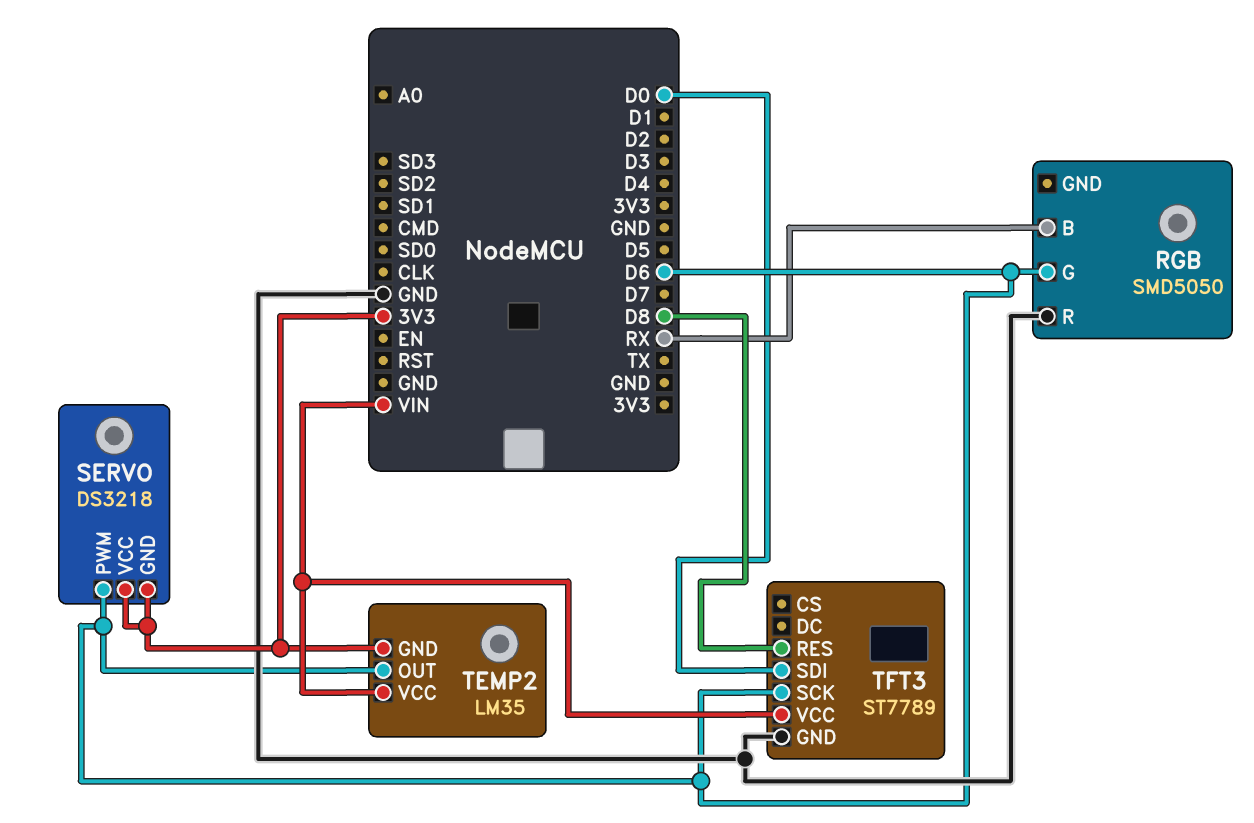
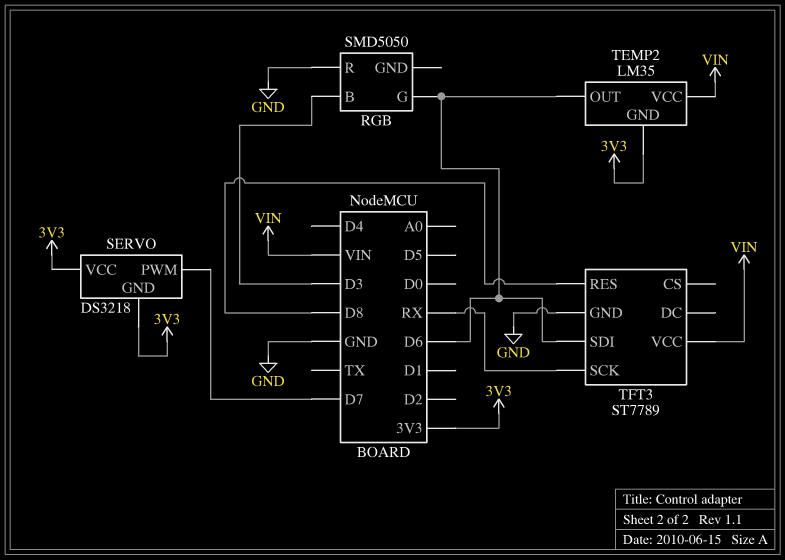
RGB pin B: RX -> D3
SERVO pin PWM: D6 -> D7
TFT3 pin SCK: D6 -> RX
TFT3 pin SDI: D0 -> D6

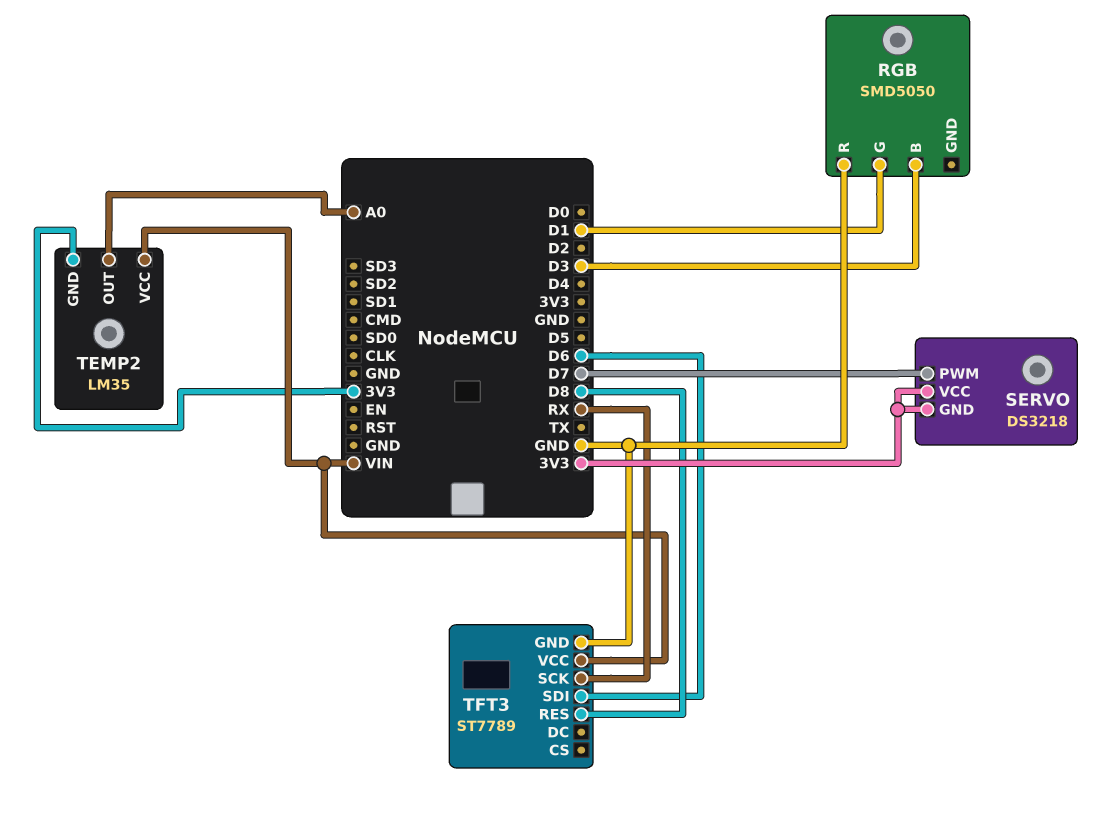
RGB pin G: D6 -> D1
TEMP2 pin OUT: D6 -> A0

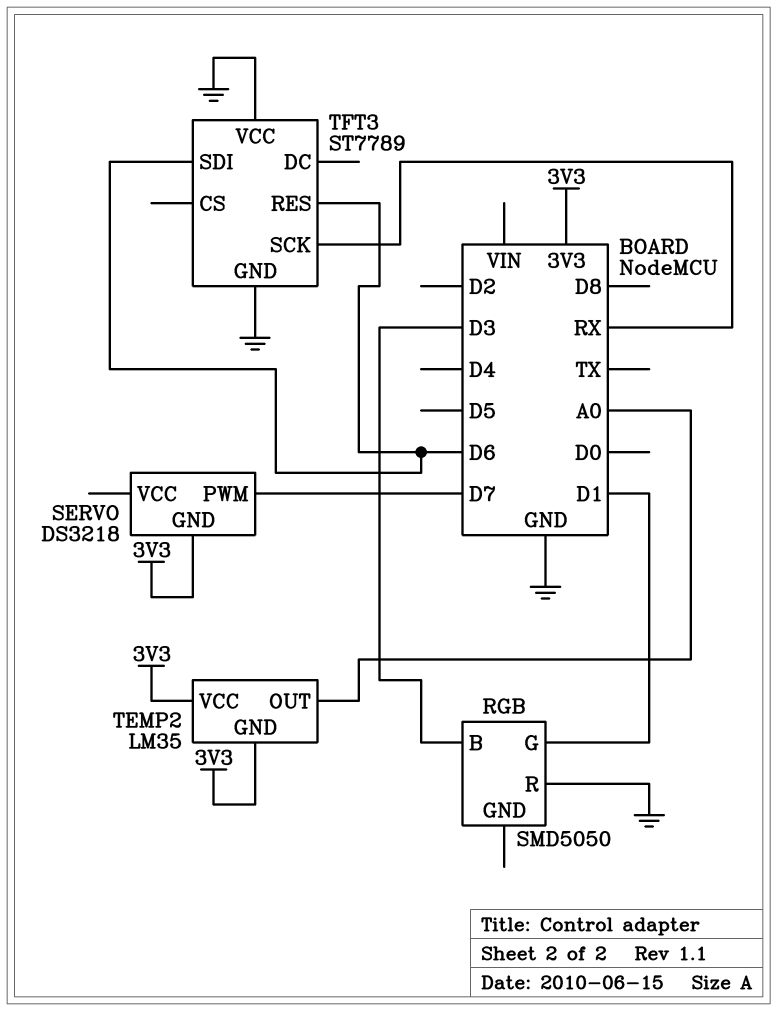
SERVO pin VCC: 3V3 -> none
TEMP2 pin VCC: VIN -> 3V3
TFT3 pin RES: D8 -> D6
TFT3 pin VCC: VIN -> GND

